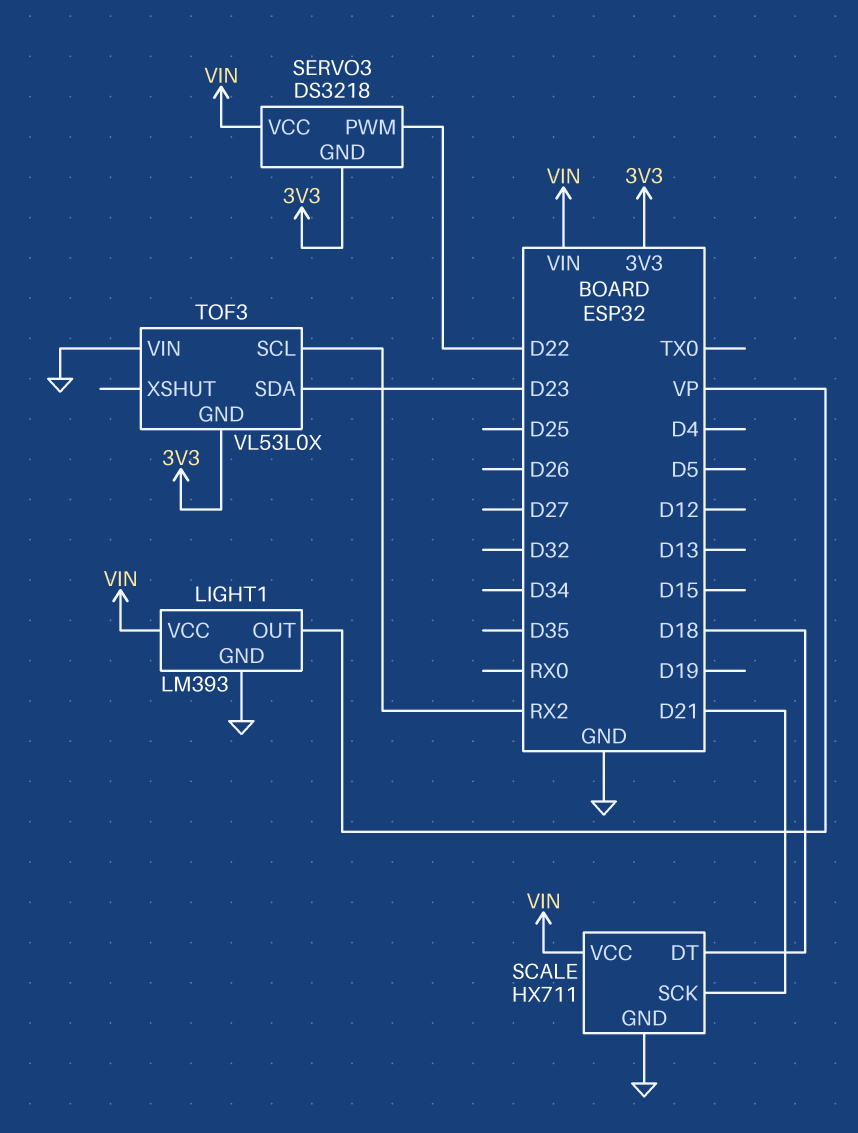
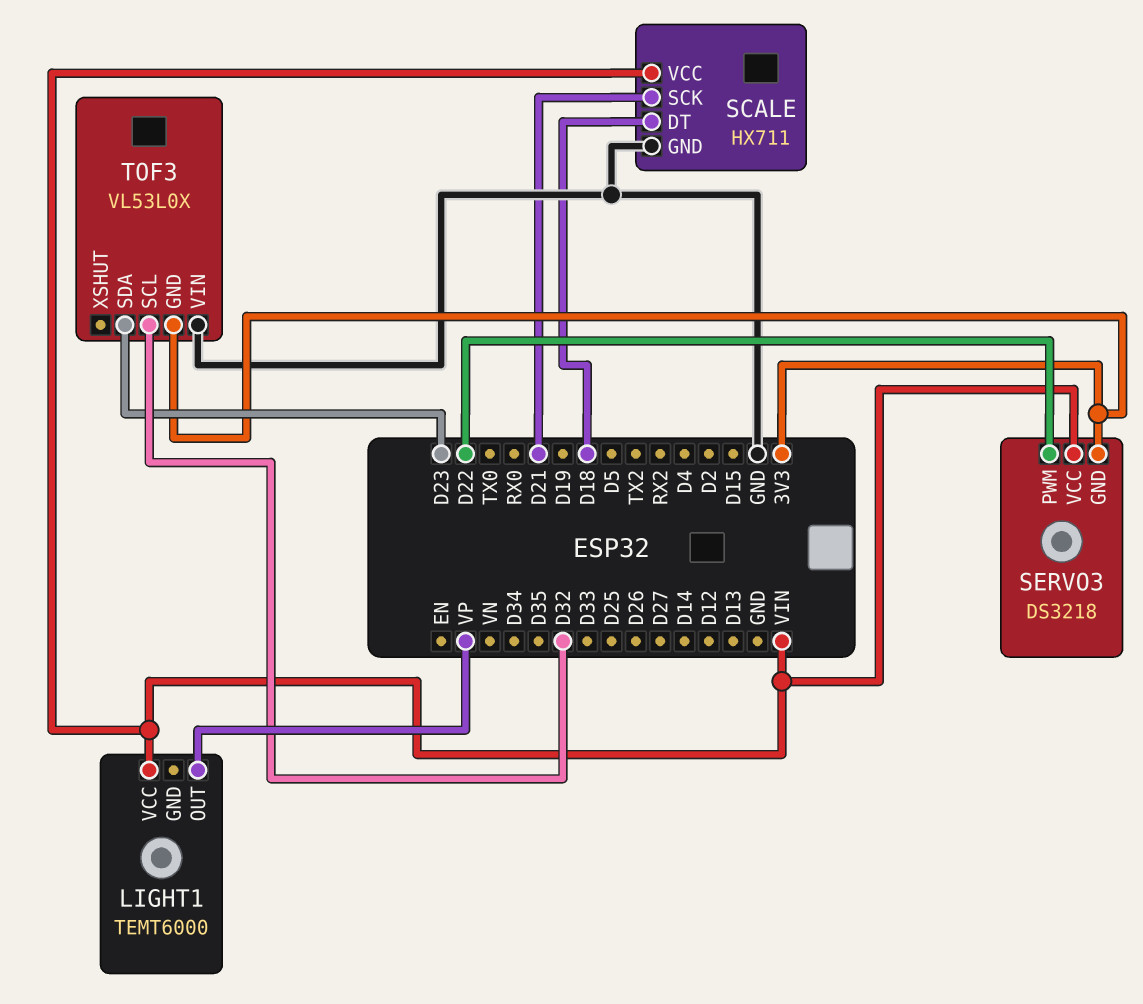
LIGHT1: LM393 -> TEMT6000
LIGHT1 pin GND: GND -> none
TOF3 pin SCL: RX2 -> D32

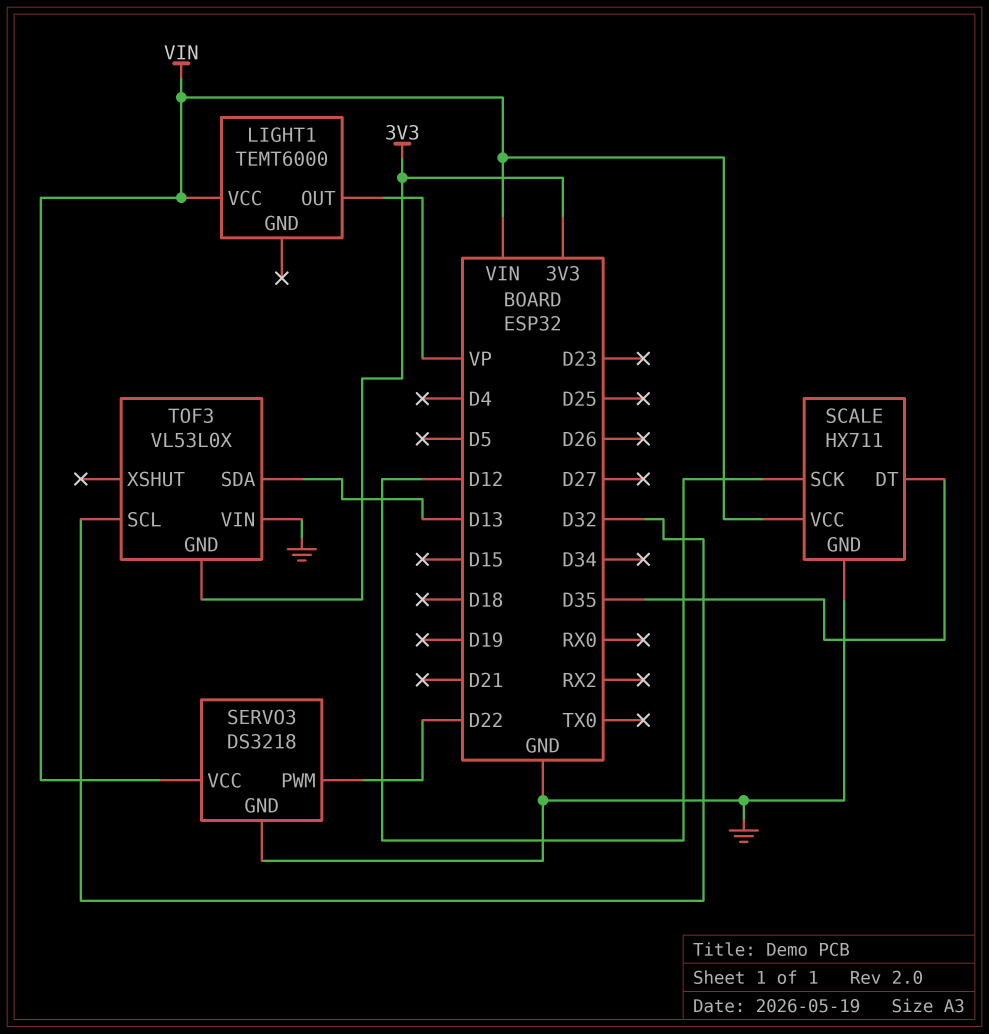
SCALE pin DT: D18 -> D35
SCALE pin SCK: D21 -> D12
SERVO3 pin GND: 3V3 -> GND
TOF3 pin SDA: D23 -> D13

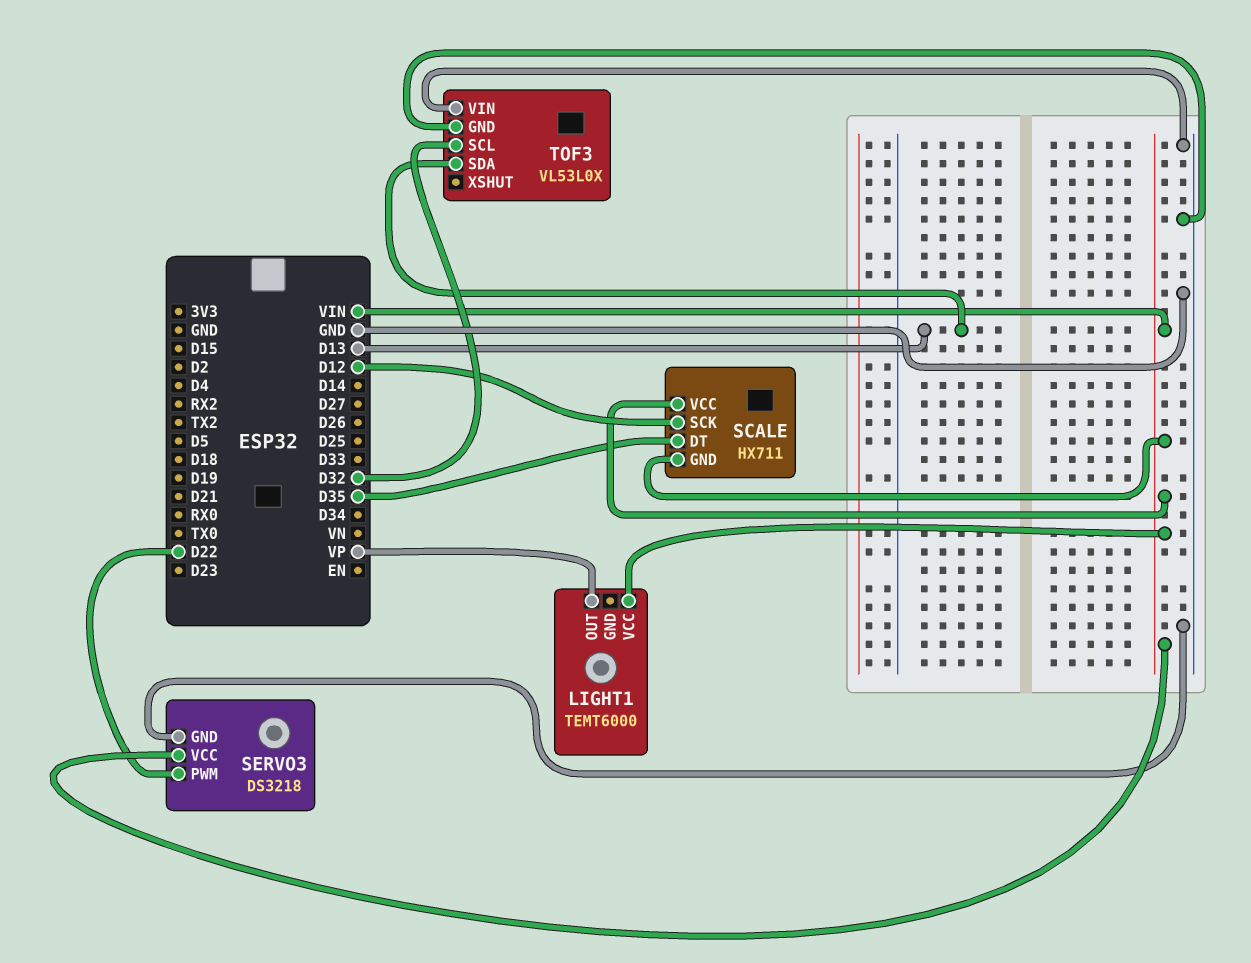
SCALE pin GND: GND -> VIN
TOF3 pin GND: 3V3 -> GND

